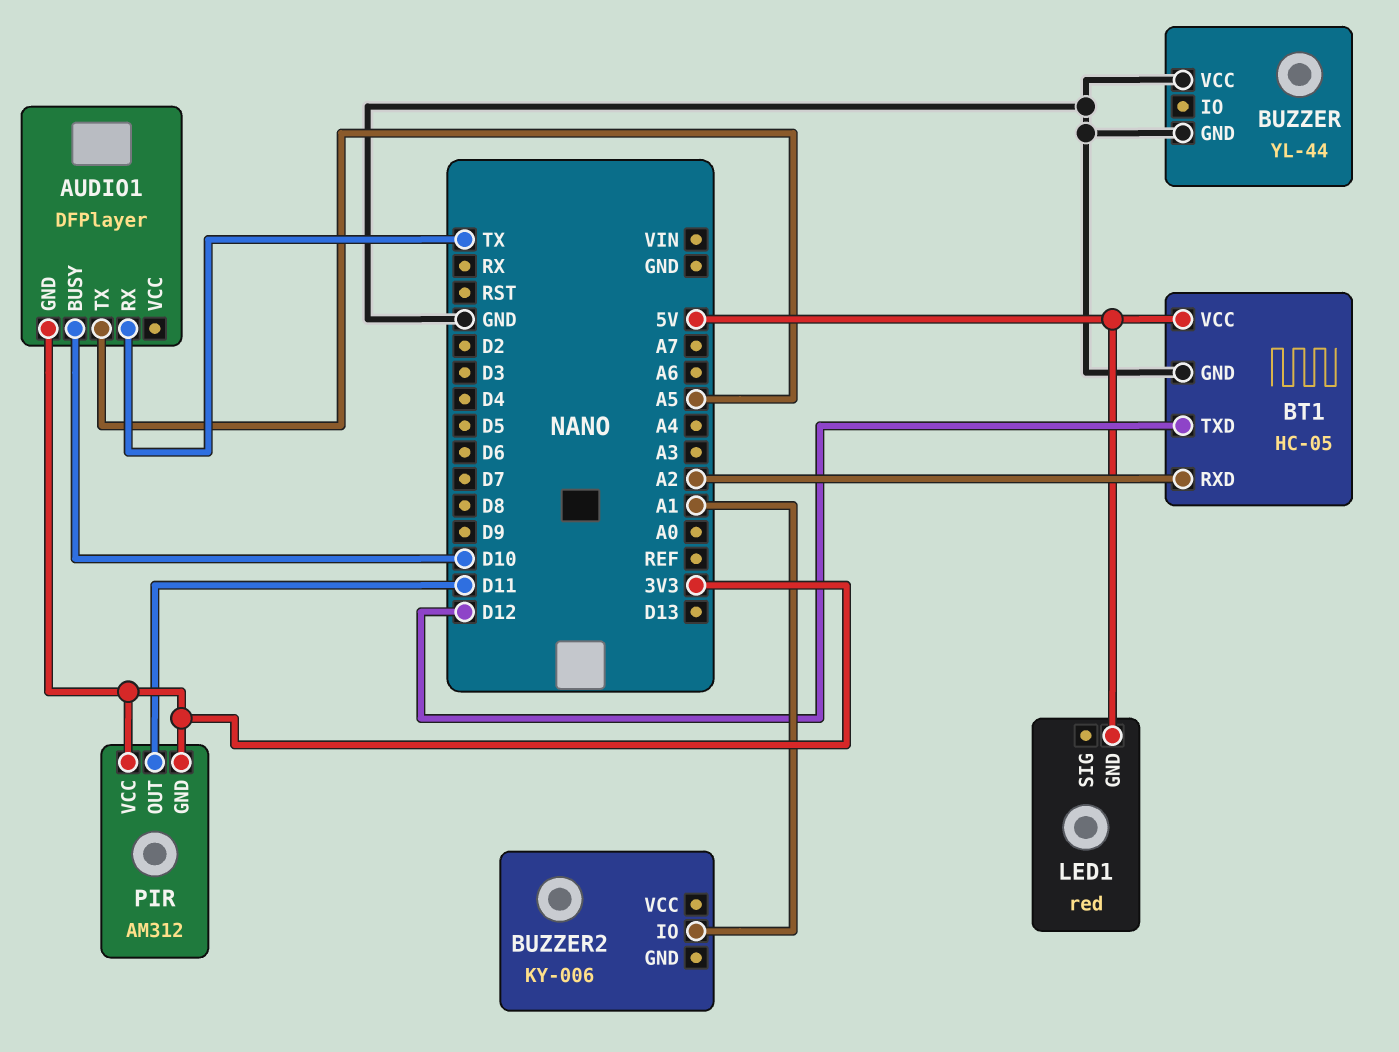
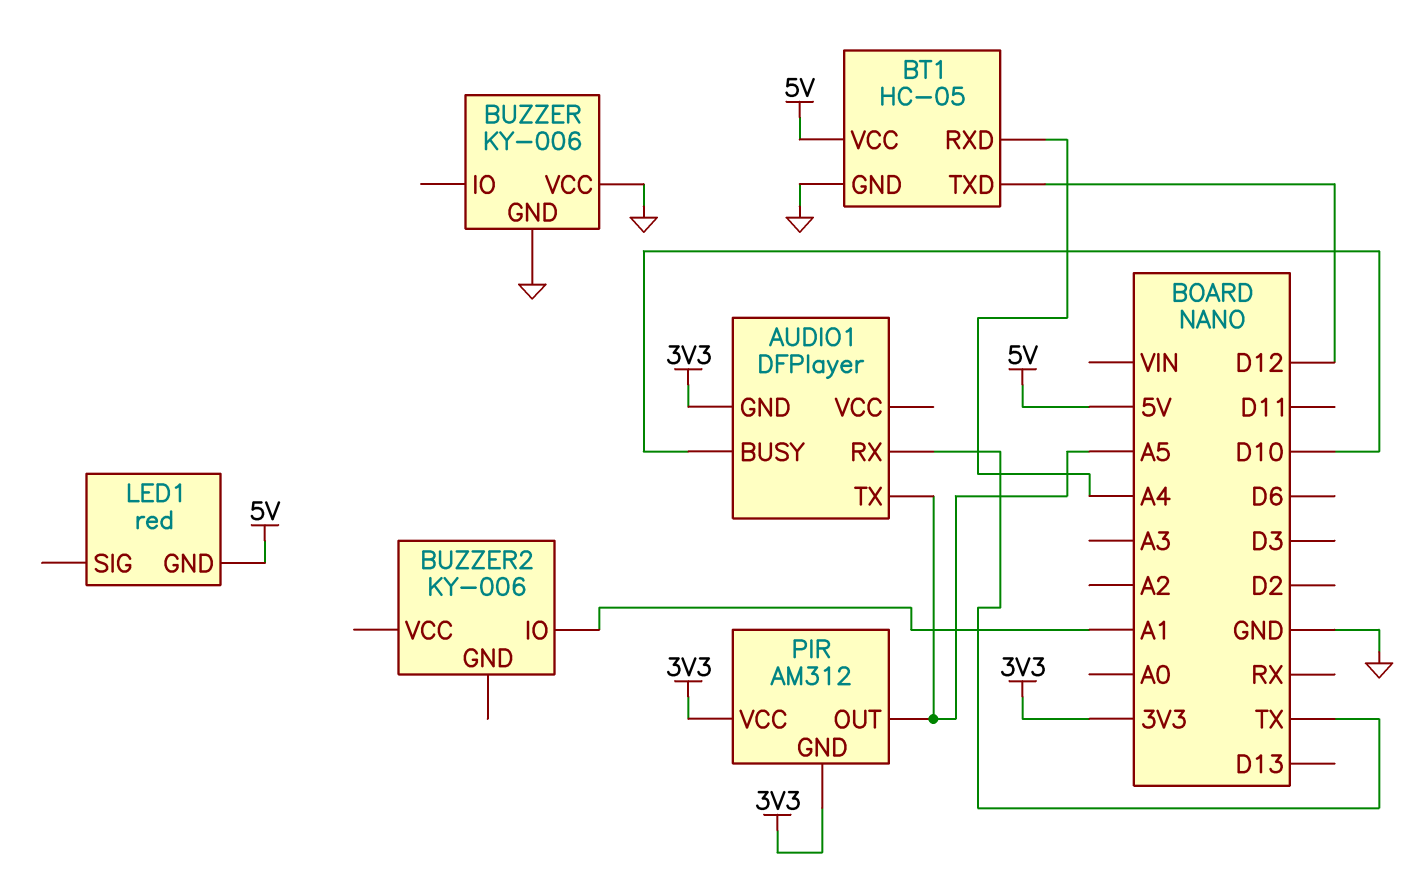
BT1 pin RXD: A2 -> A4
BUZZER: YL-44 -> KY-006
PIR pin OUT: D11 -> A5

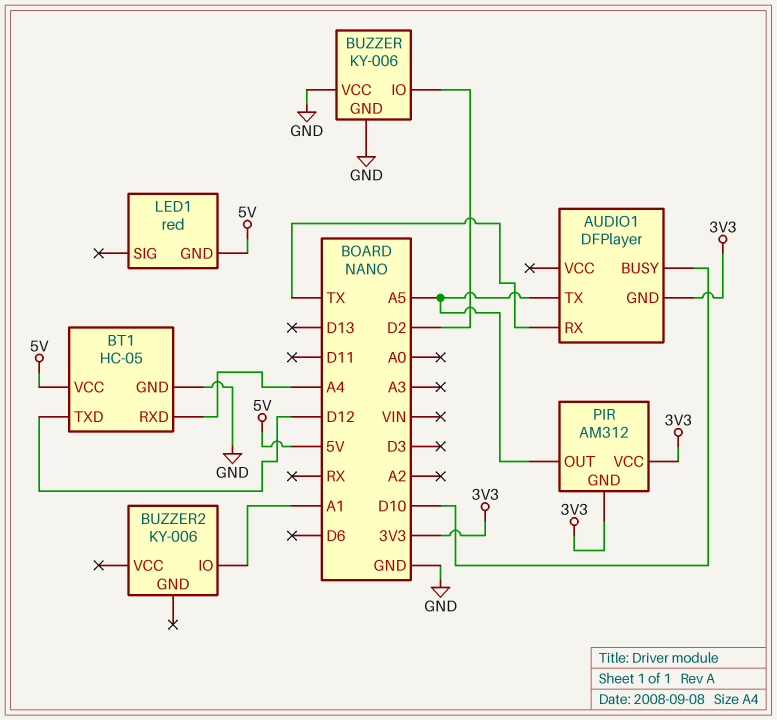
BUZZER pin IO: none -> D2

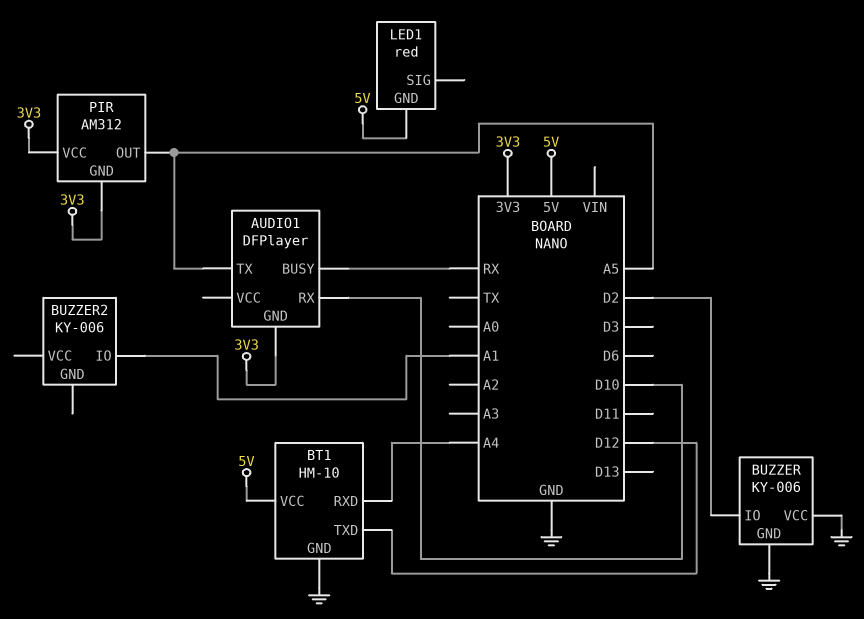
AUDIO1 pin BUSY: D10 -> RX
AUDIO1 pin RX: TX -> D10
BT1: HC-05 -> HM-10

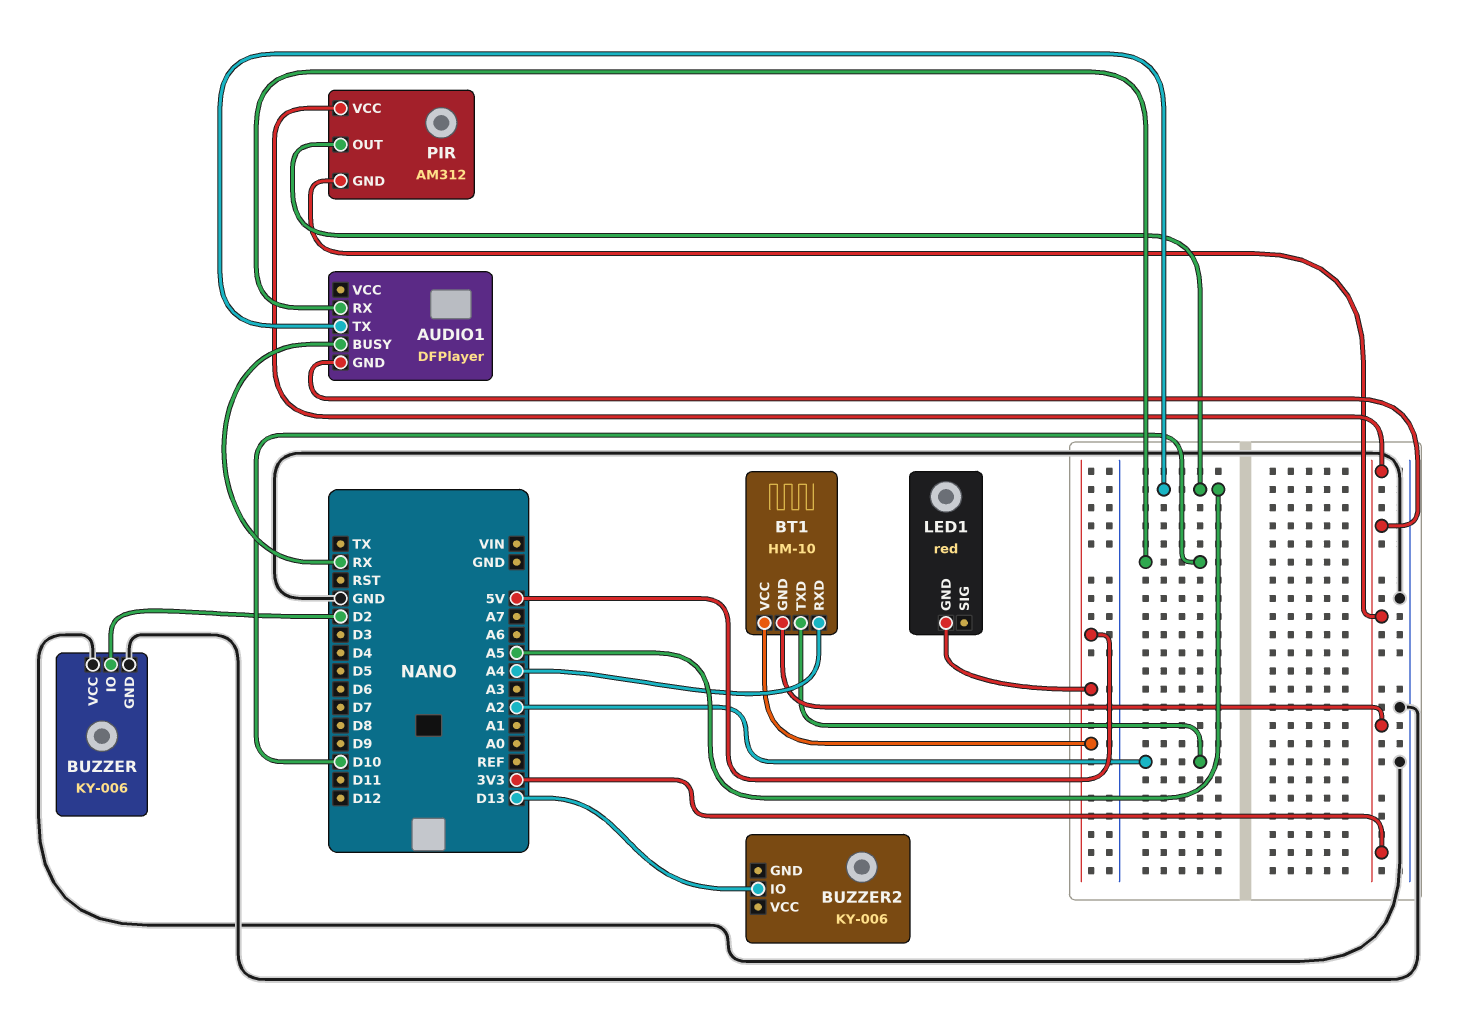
BT1 pin GND: GND -> 3V3
BT1 pin TXD: D12 -> A2
BUZZER2 pin IO: A1 -> D13

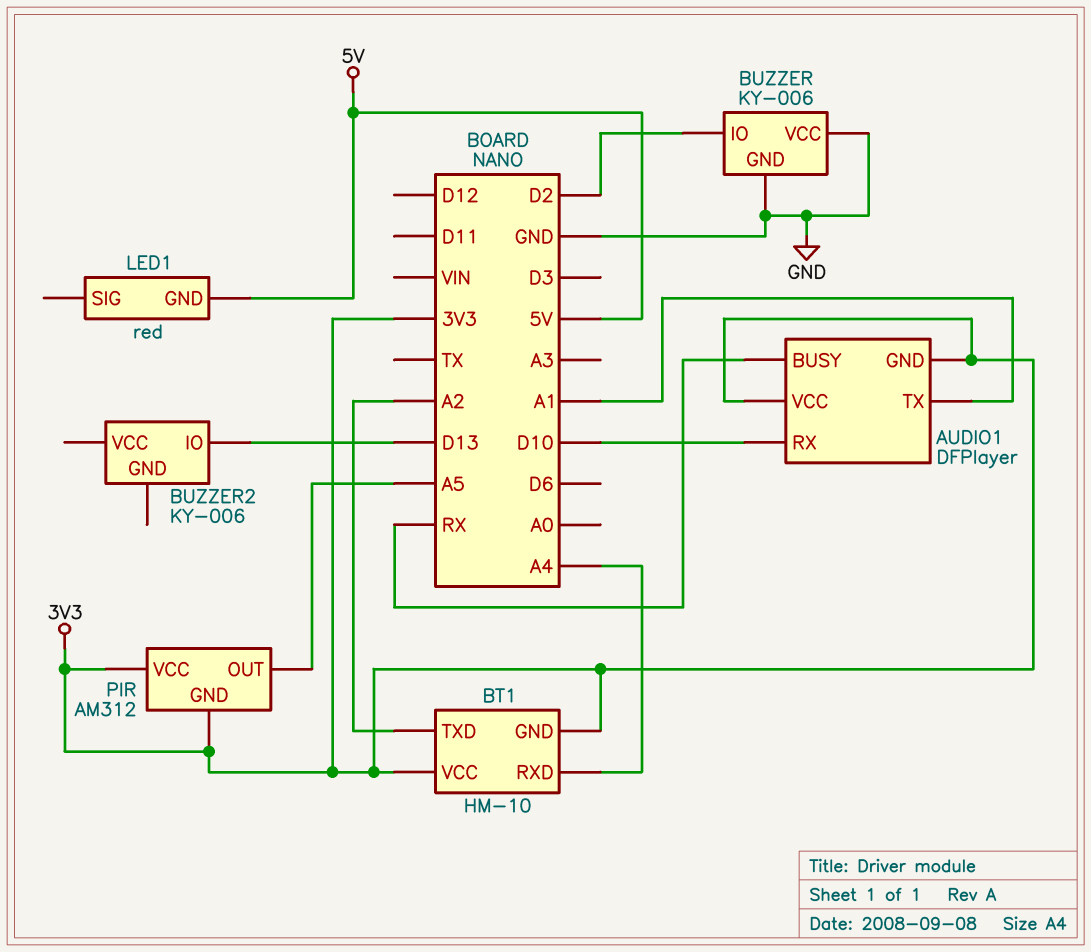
AUDIO1 pin TX: A5 -> A1
AUDIO1 pin VCC: none -> 3V3
BT1 pin VCC: 5V -> 3V3

